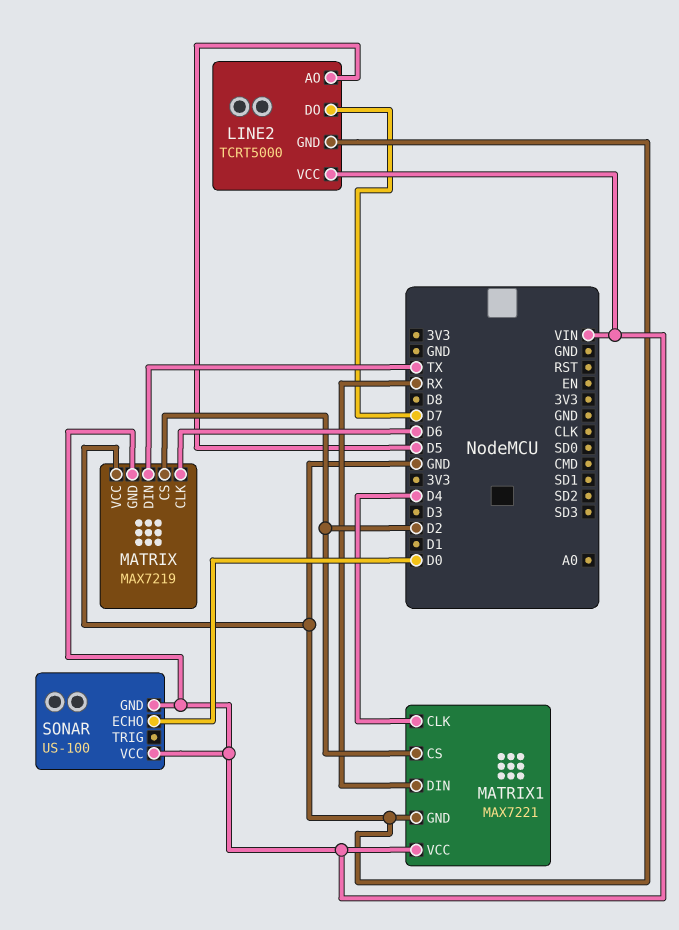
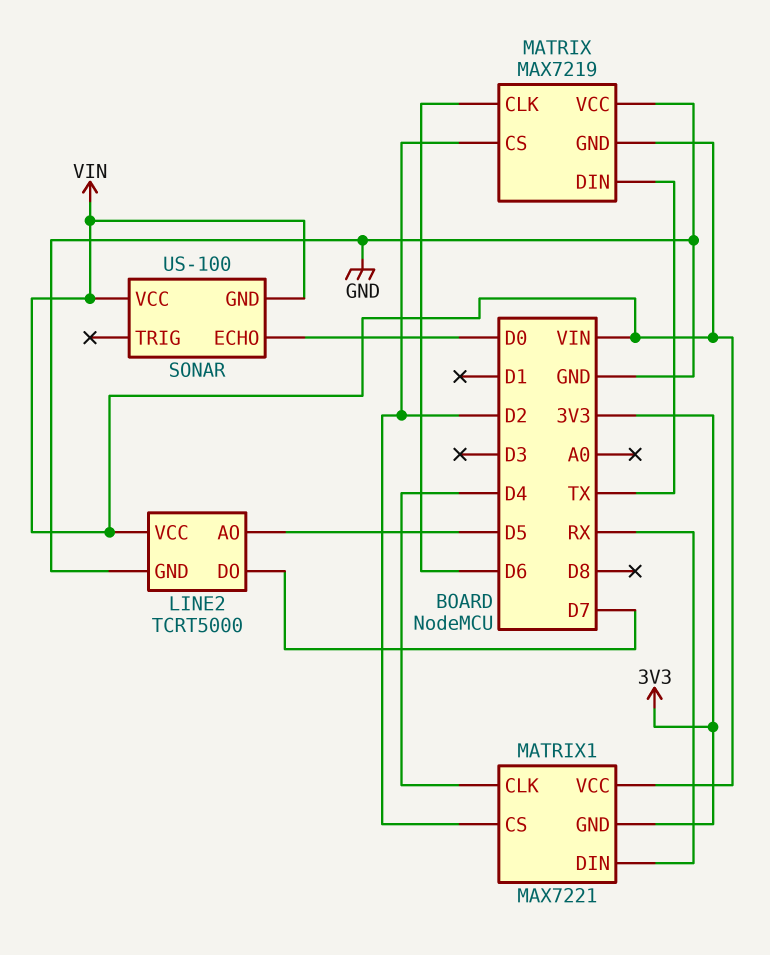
MATRIX1 pin GND: GND -> 3V3

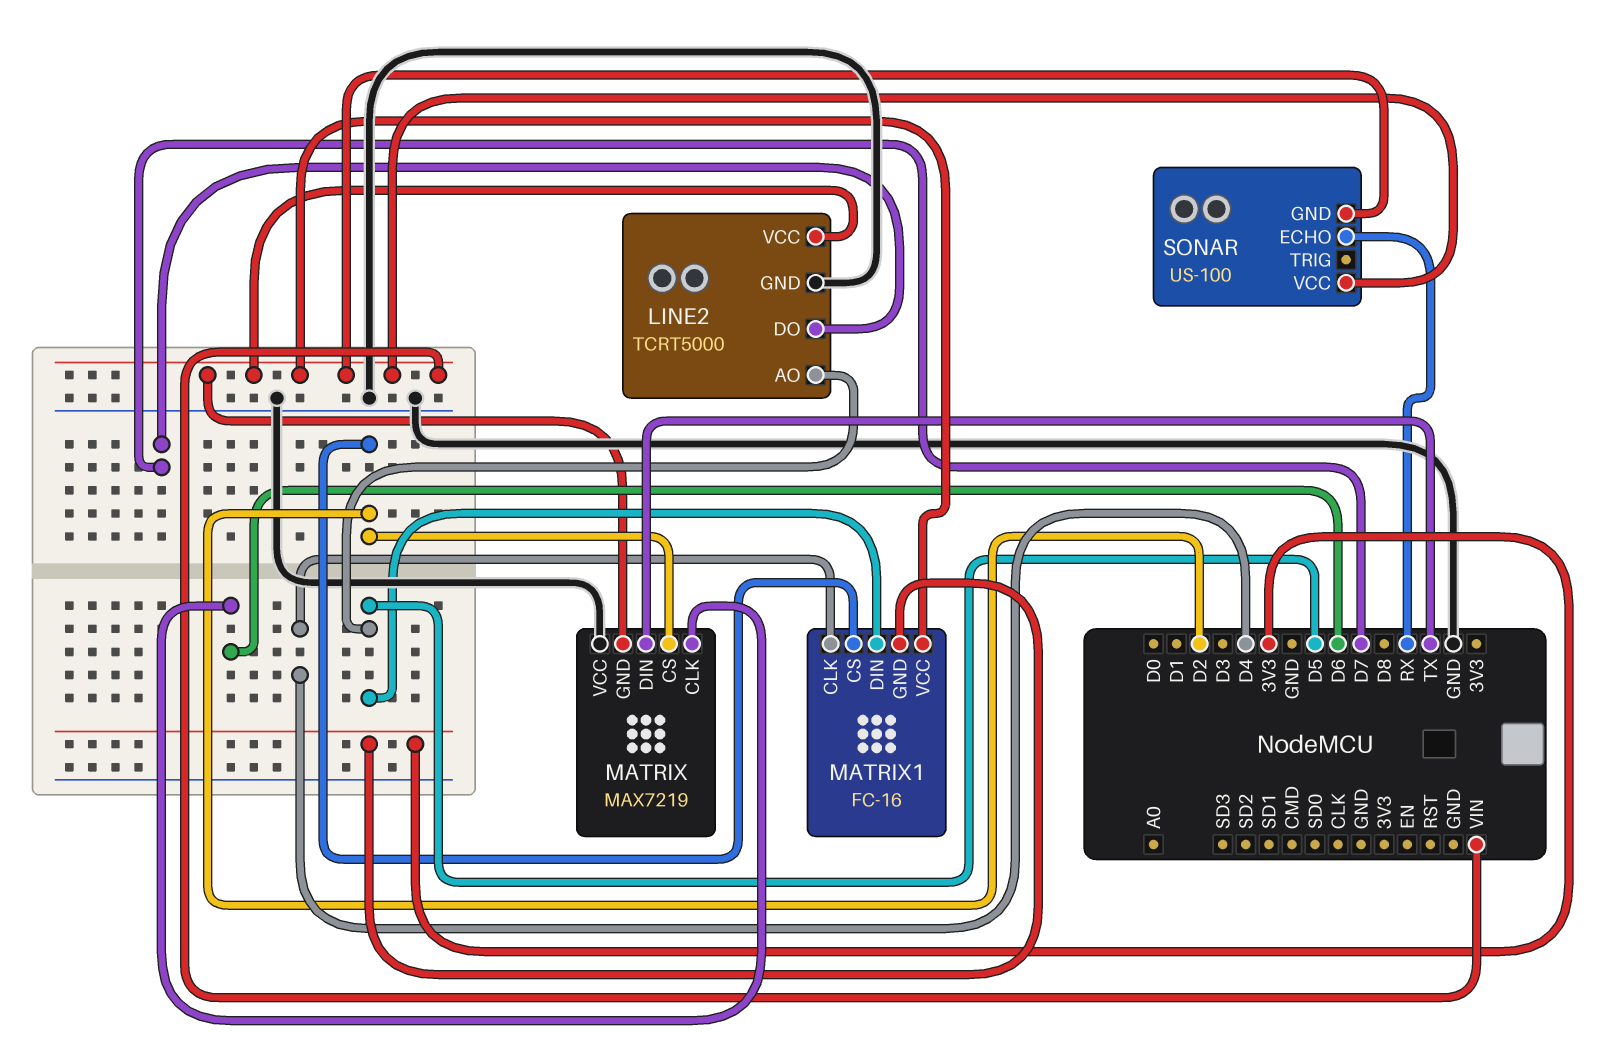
MATRIX1: MAX7221 -> FC-16
MATRIX1 pin DIN: RX -> D5
SONAR pin ECHO: D0 -> RX

